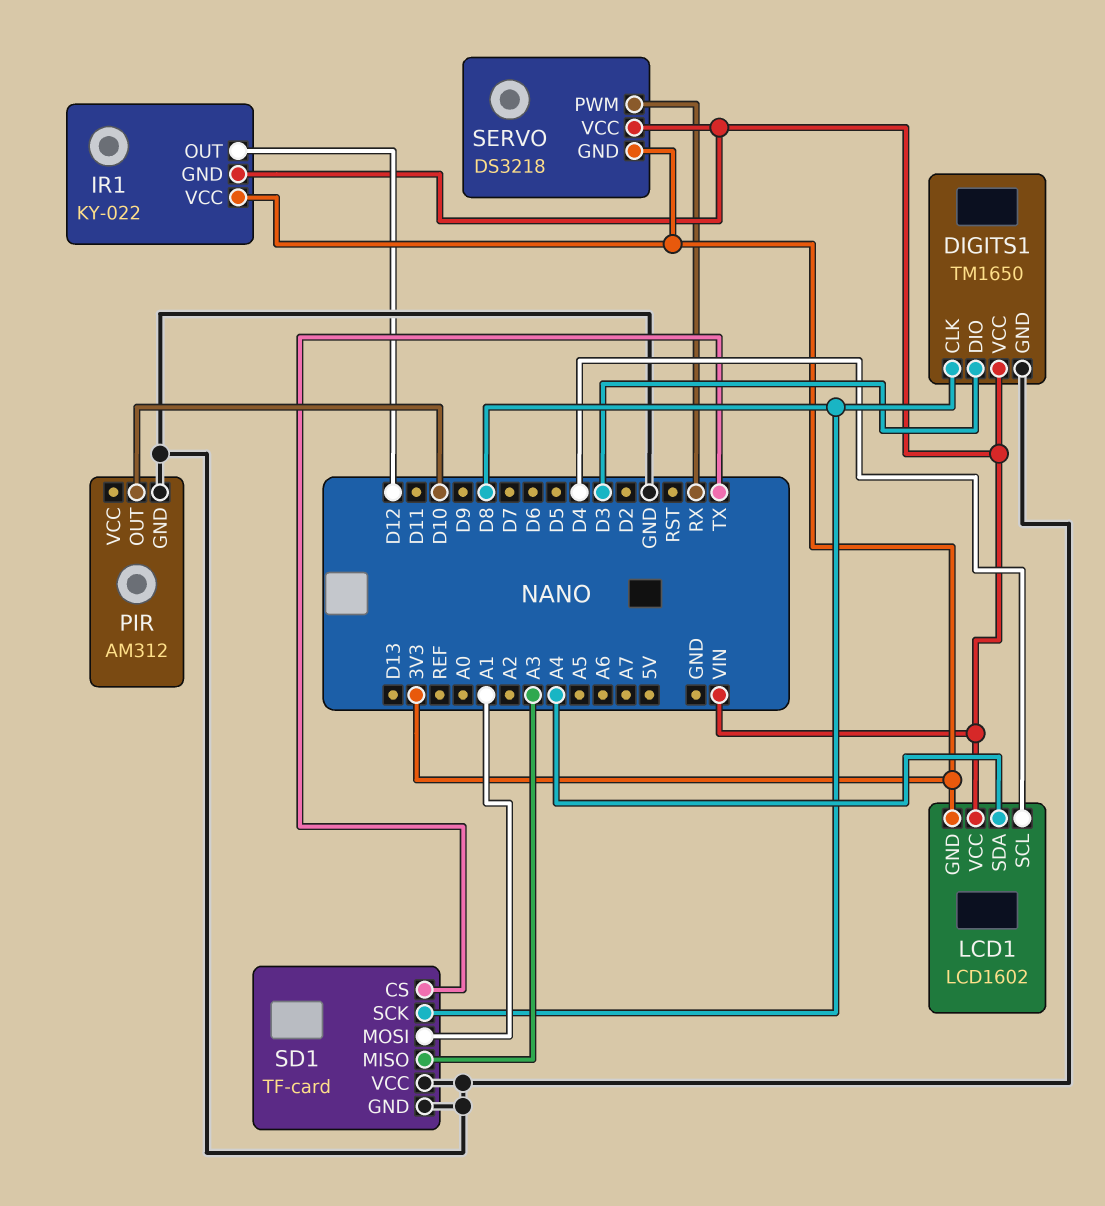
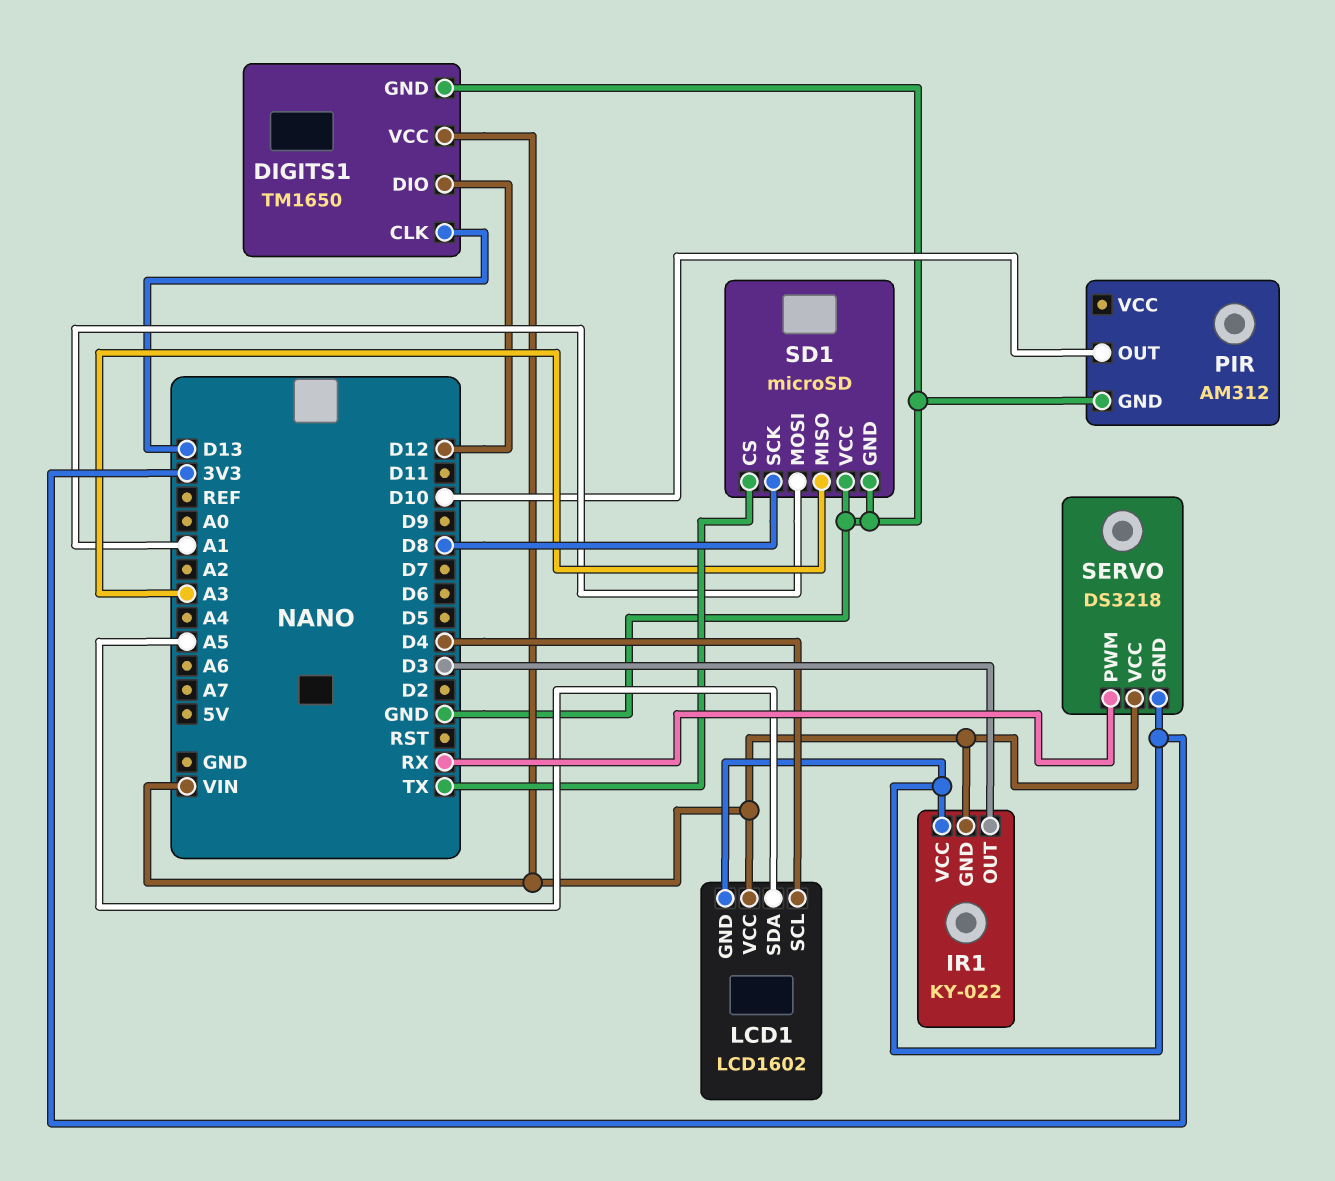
DIGITS1 pin CLK: D8 -> D13
DIGITS1 pin DIO: D3 -> D12
IR1 pin OUT: D12 -> D3
LCD1 pin SDA: A4 -> A5
SD1: TF-card -> microSD

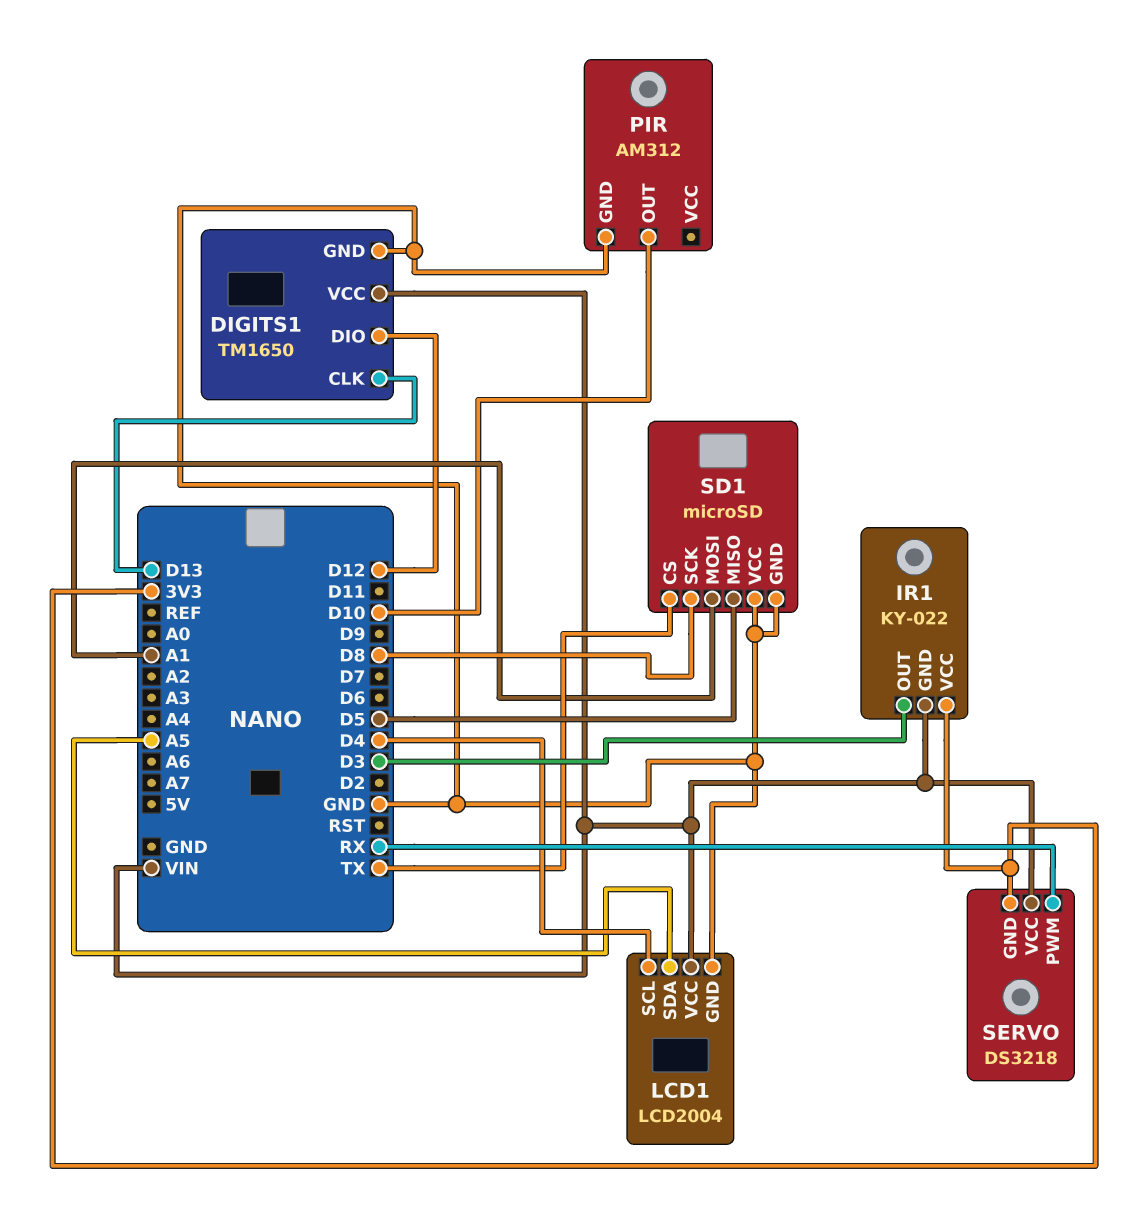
LCD1: LCD1602 -> LCD2004
LCD1 pin GND: 3V3 -> GND
SD1 pin MISO: A3 -> D5

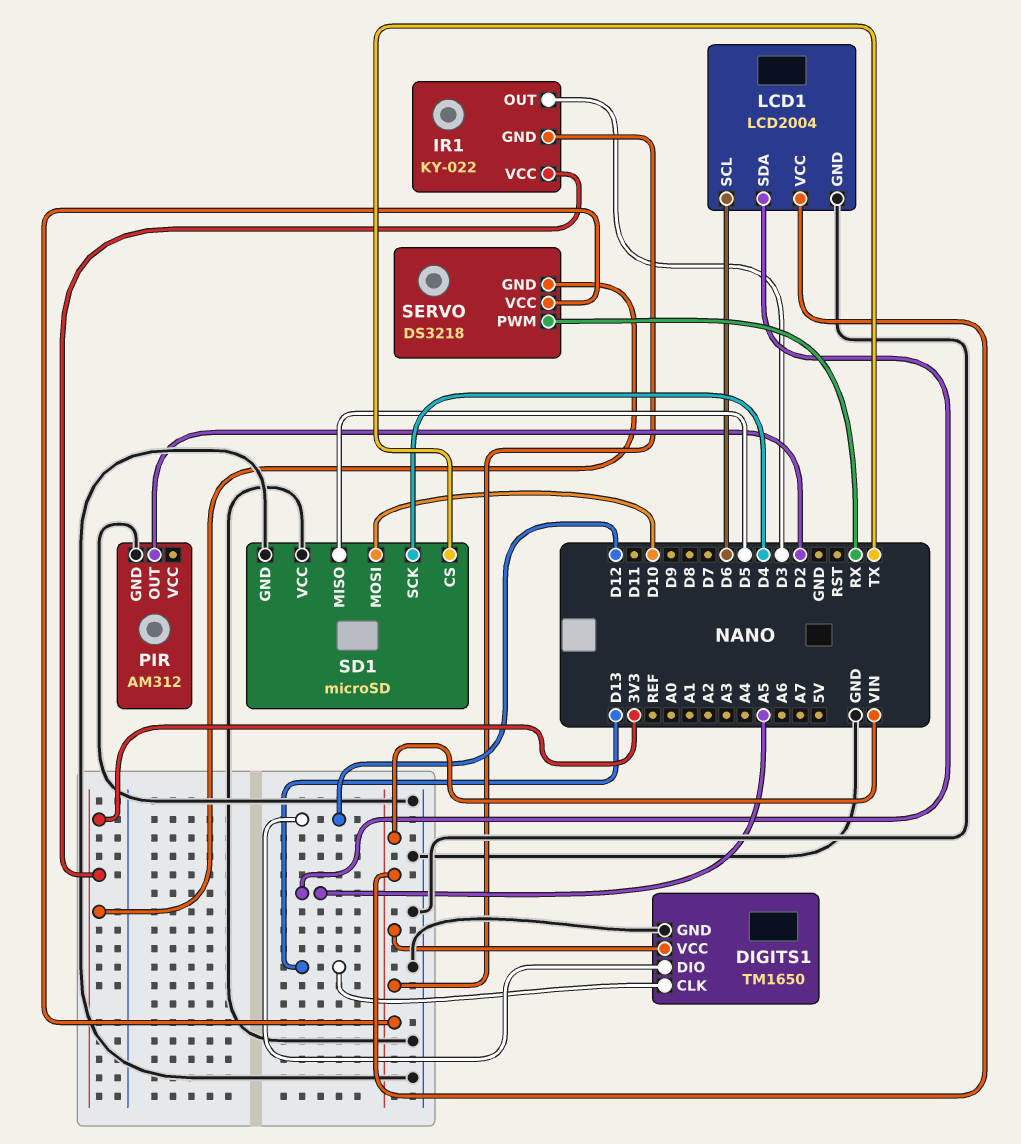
LCD1 pin SCL: D4 -> D6
PIR pin OUT: D10 -> D2
SD1 pin MOSI: A1 -> D10
SD1 pin SCK: D8 -> D4

